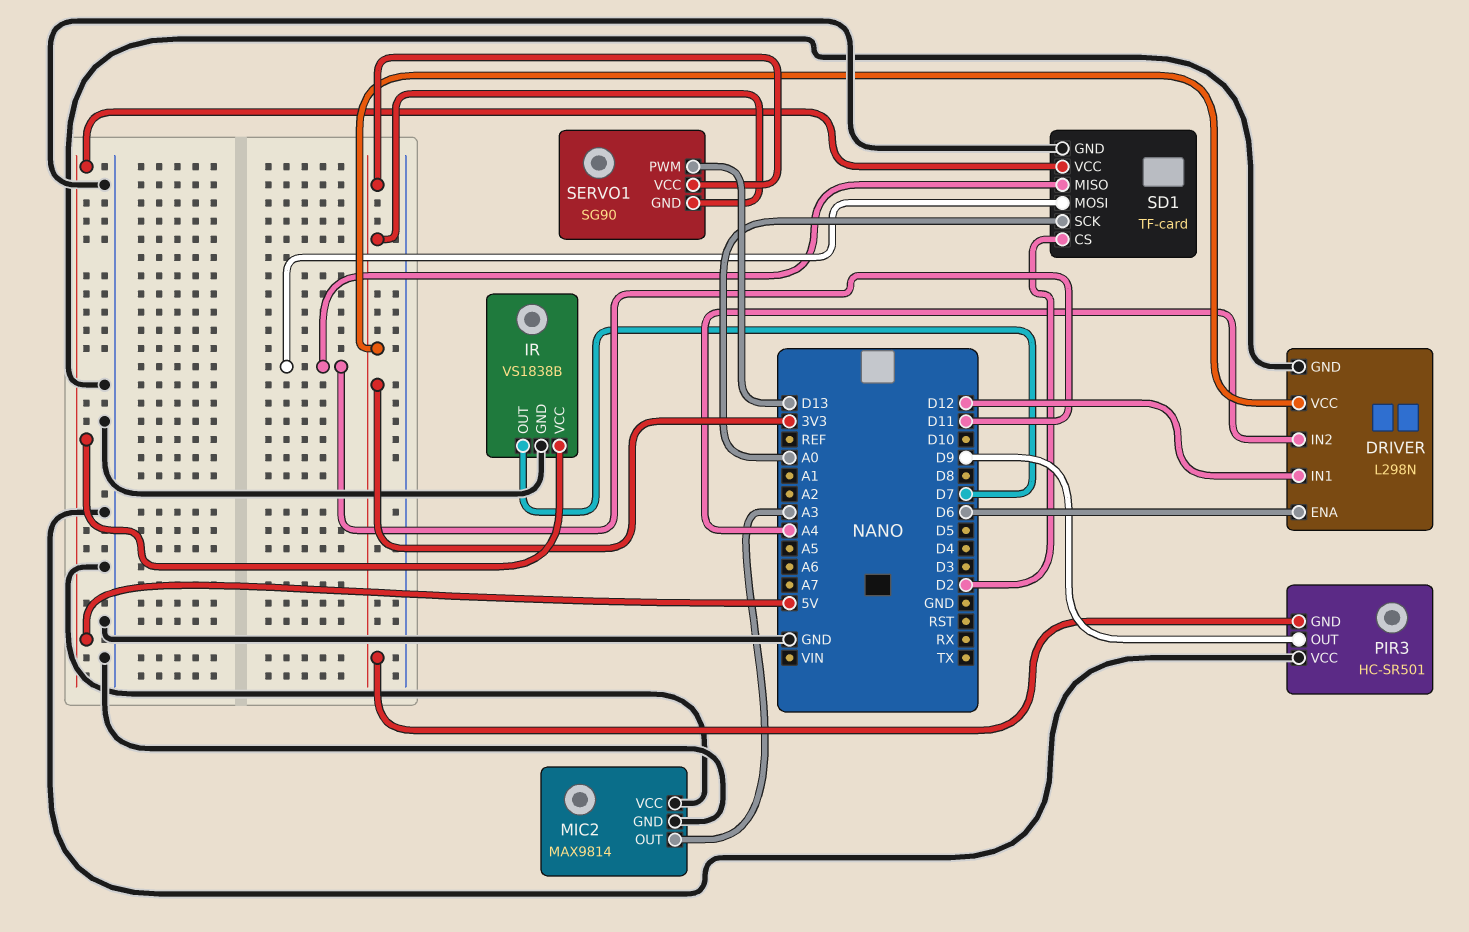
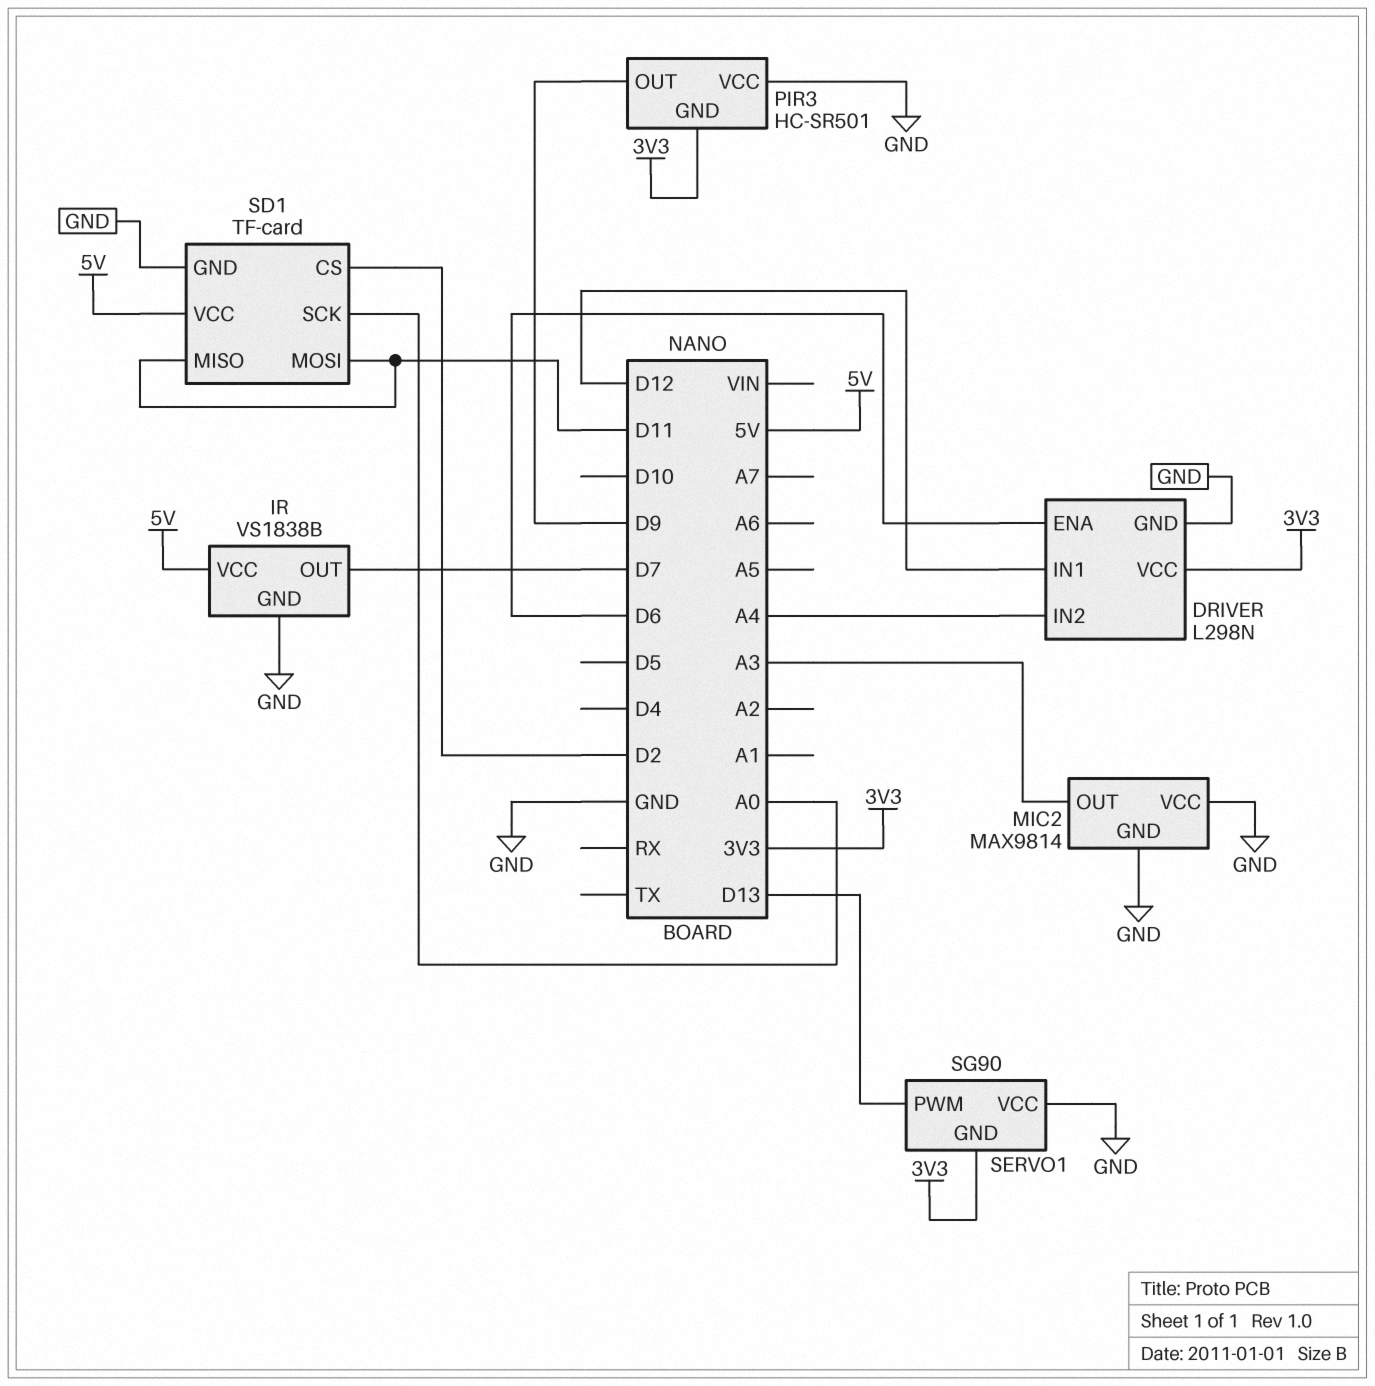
SERVO1 pin VCC: 3V3 -> GND

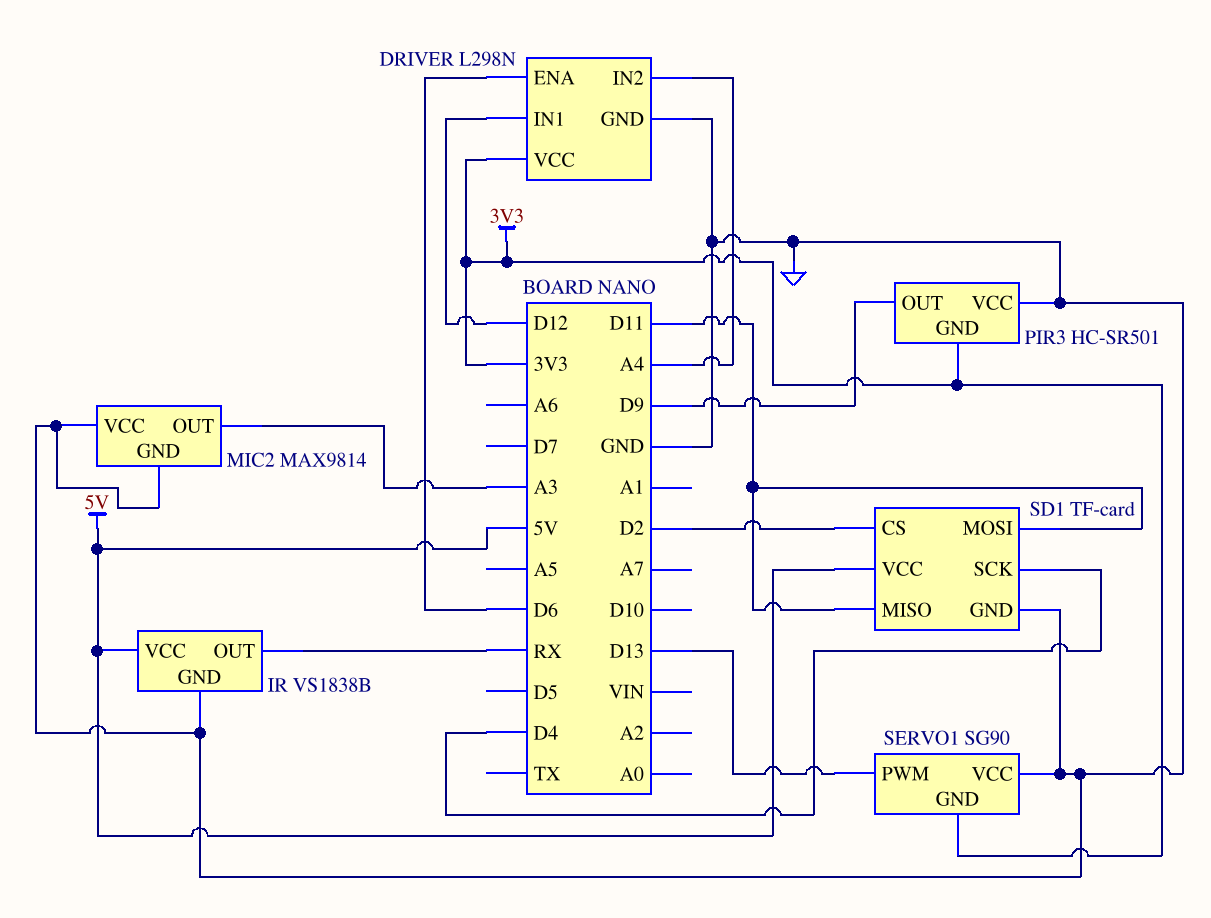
IR pin OUT: D7 -> RX
SD1 pin SCK: A0 -> D4

